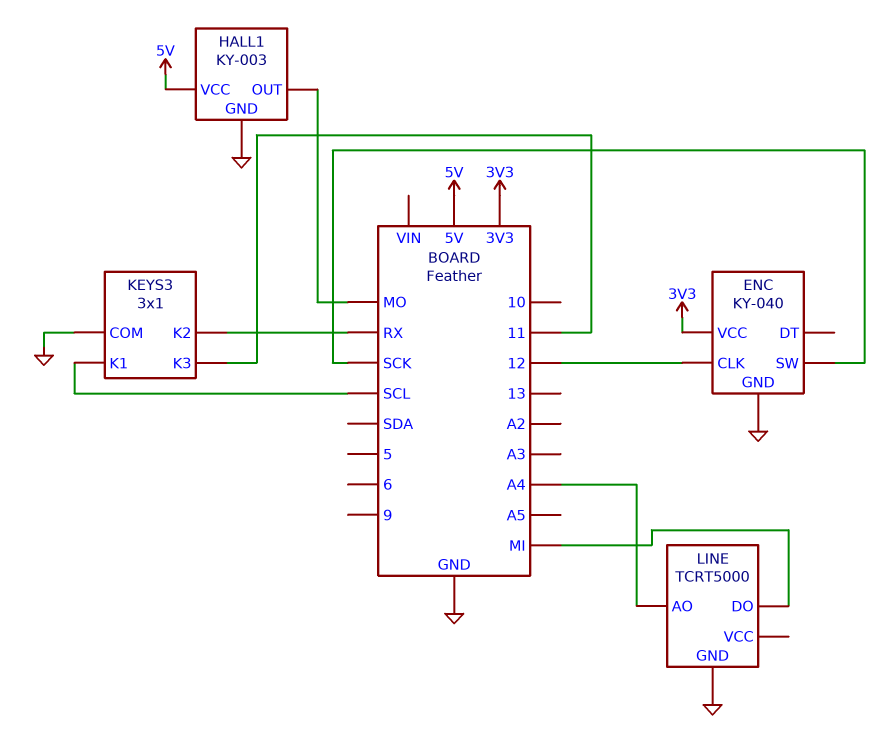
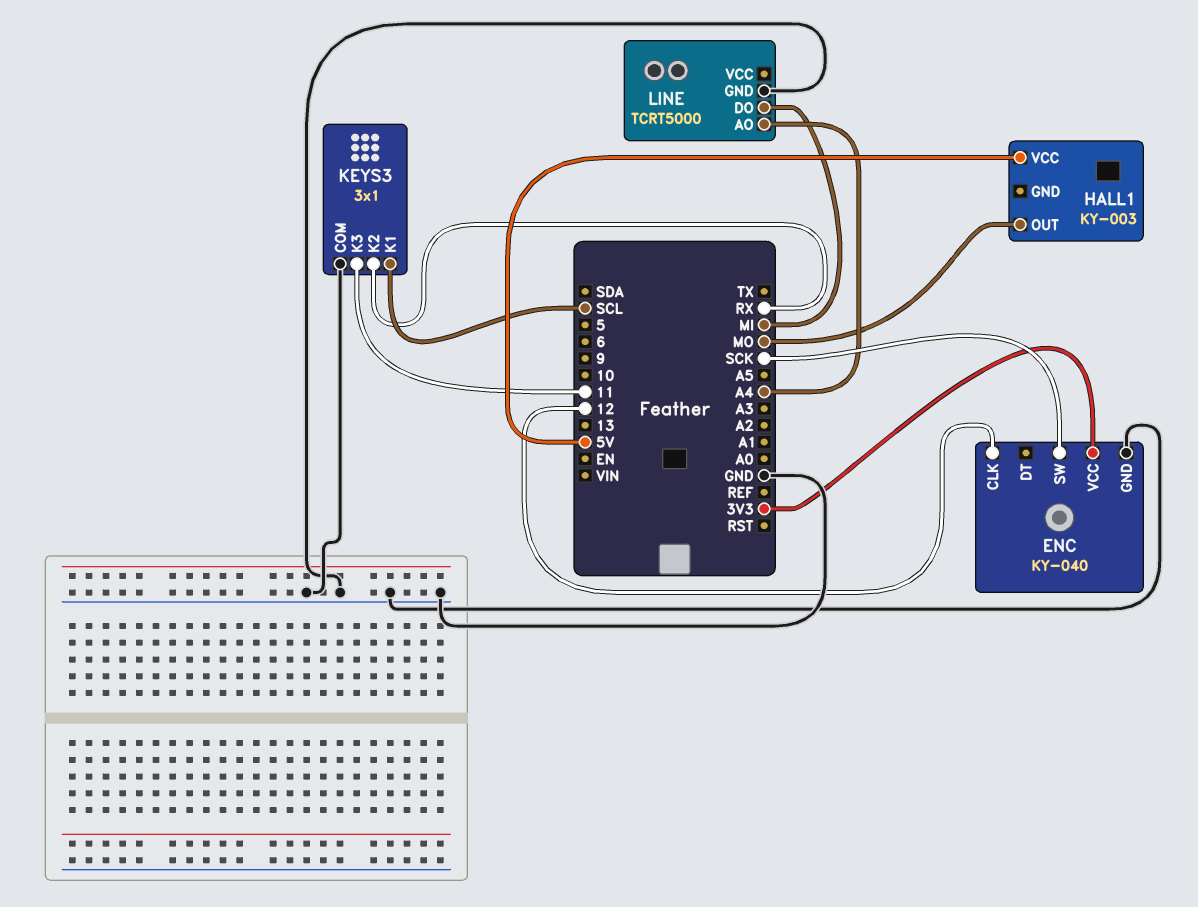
HALL1 pin GND: GND -> none

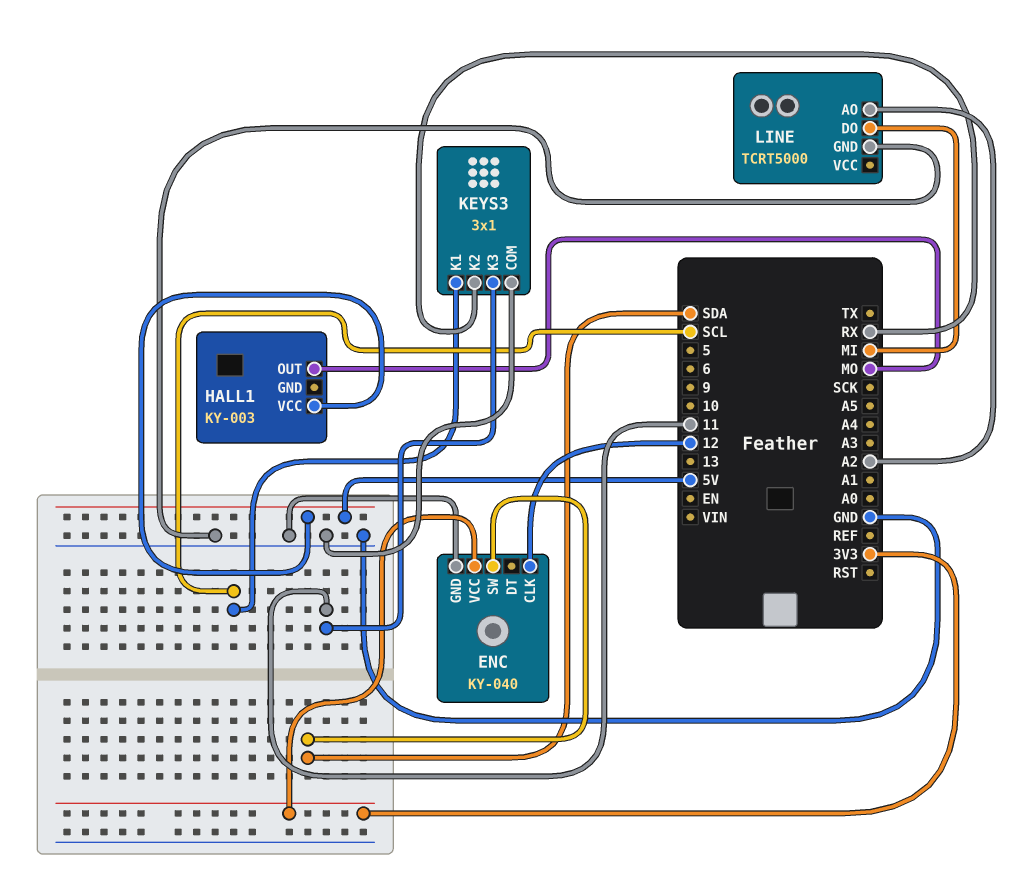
ENC pin SW: SCK -> SDA
LINE pin AO: A4 -> A2

